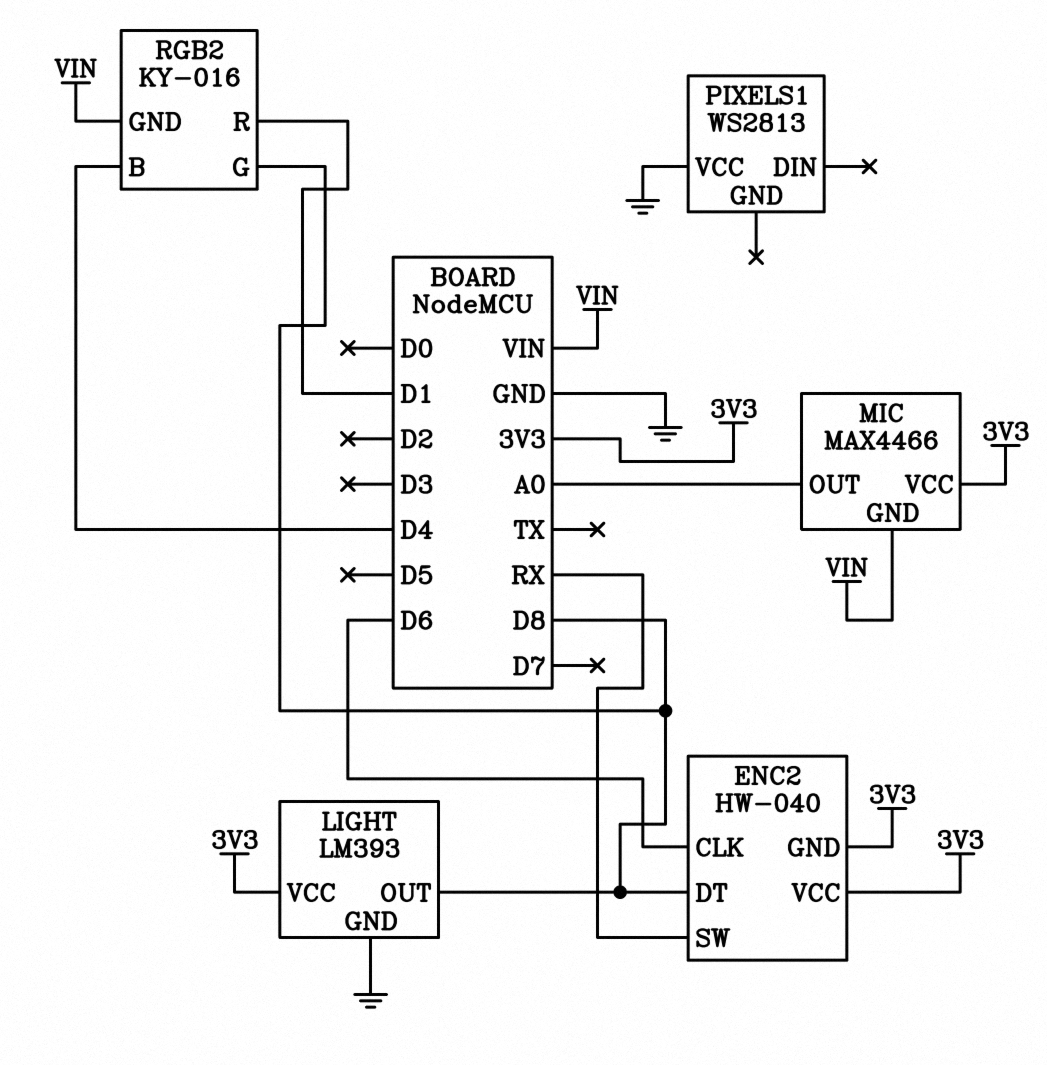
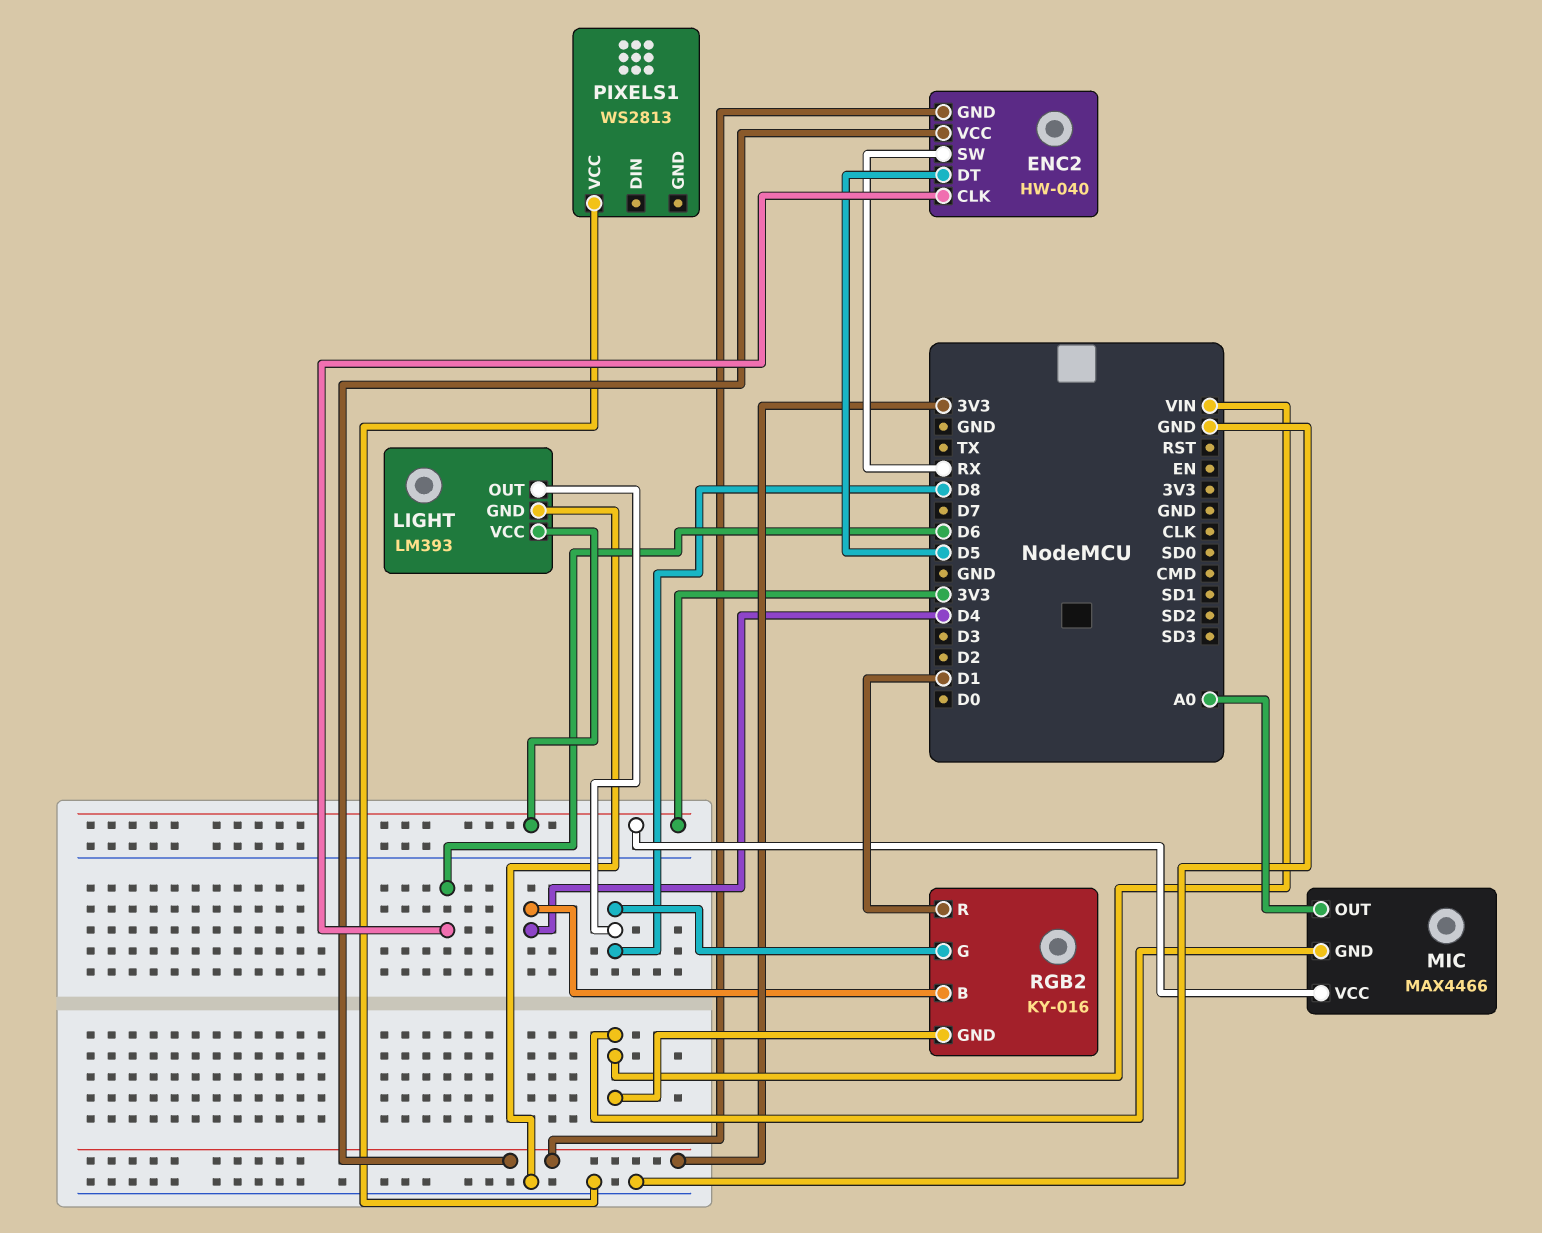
ENC2 pin DT: D8 -> D5

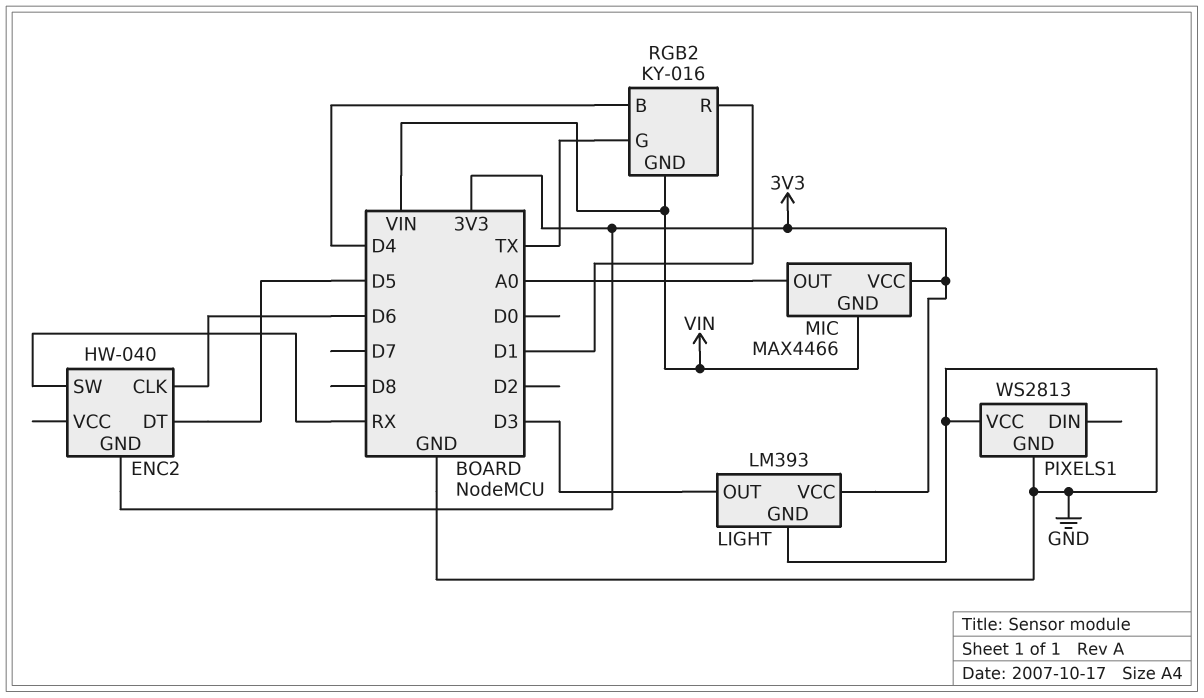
ENC2 pin VCC: 3V3 -> none
LIGHT pin OUT: D8 -> D3
PIXELS1 pin GND: none -> GND
RGB2 pin G: D8 -> TX

